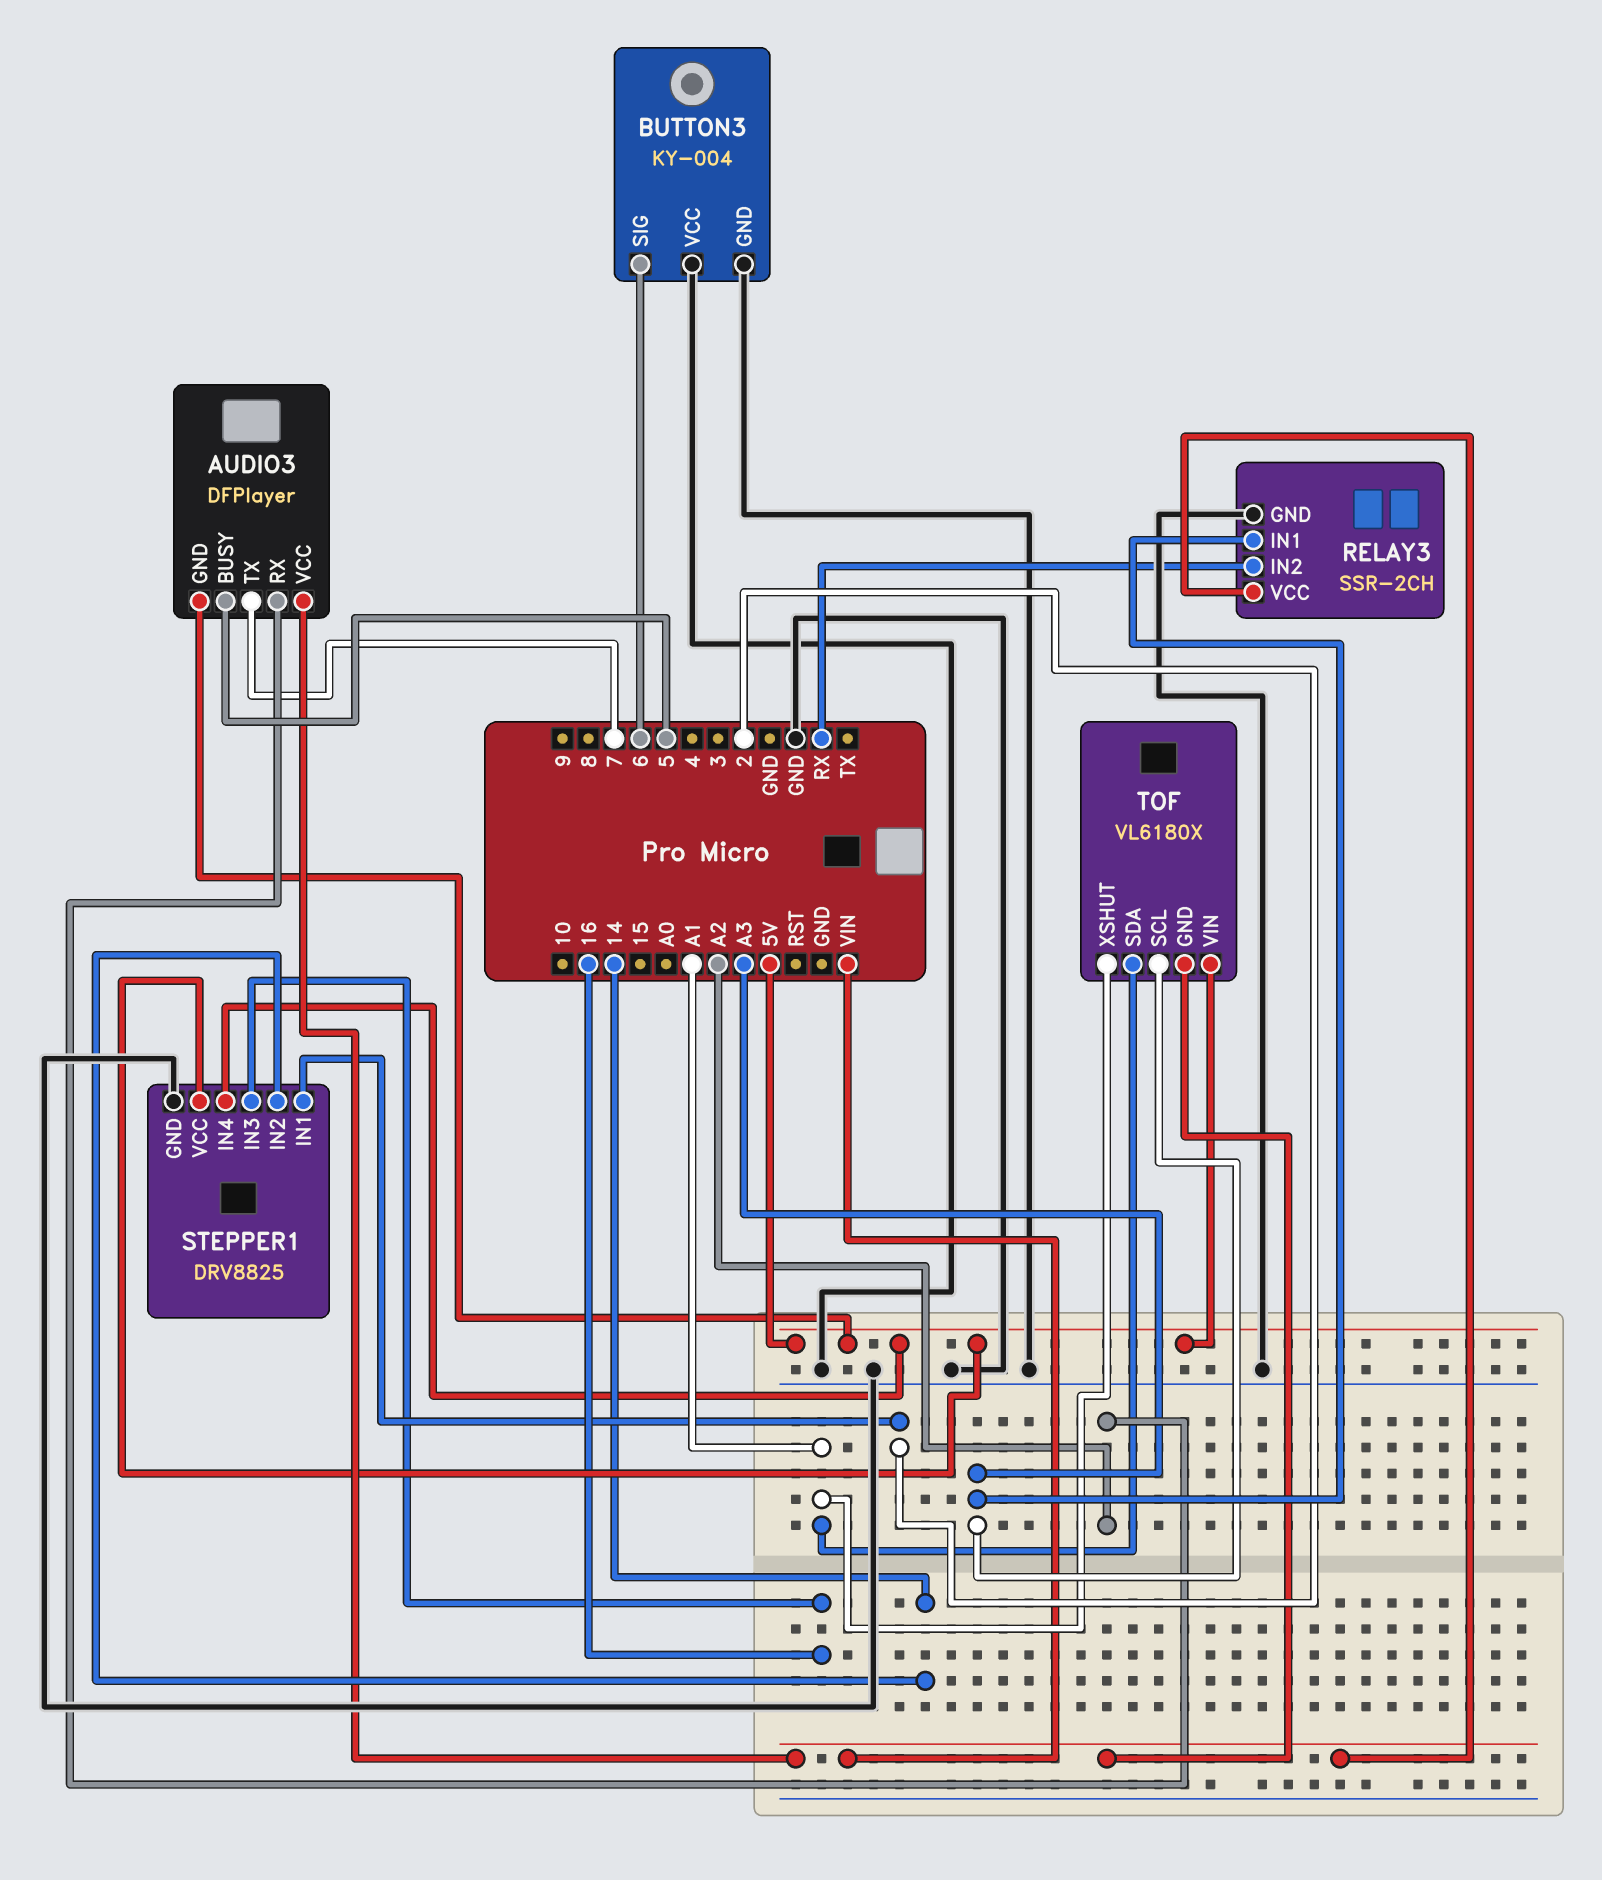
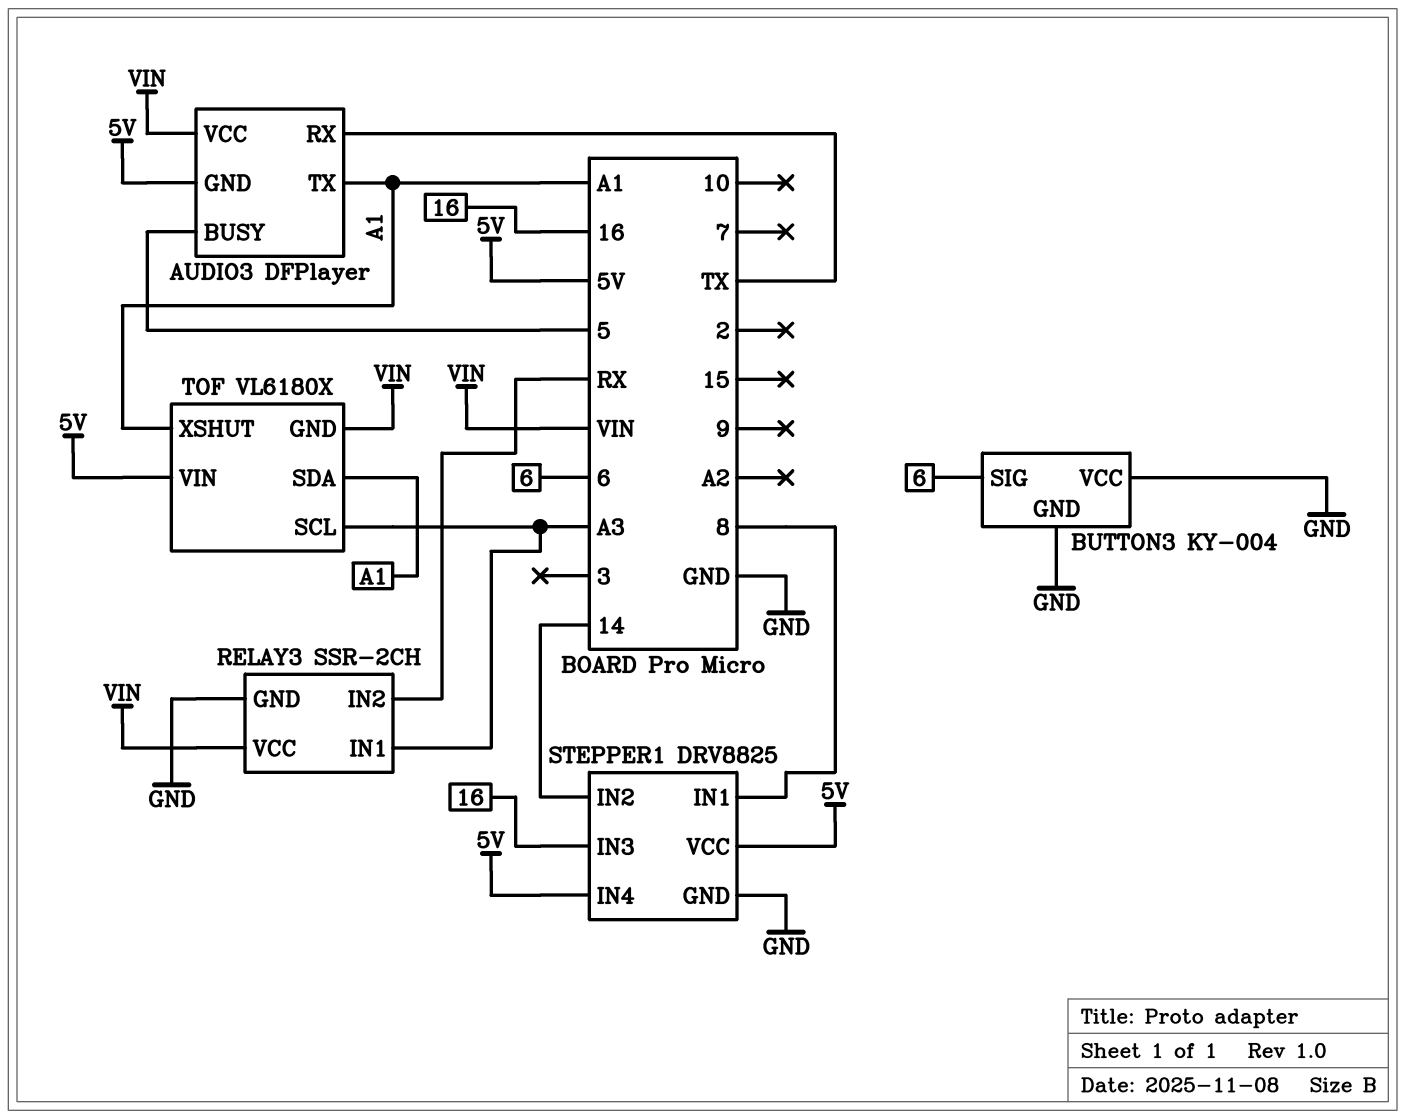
AUDIO3 pin RX: A2 -> TX
AUDIO3 pin TX: 7 -> A1
STEPPER1 pin IN1: 2 -> 8

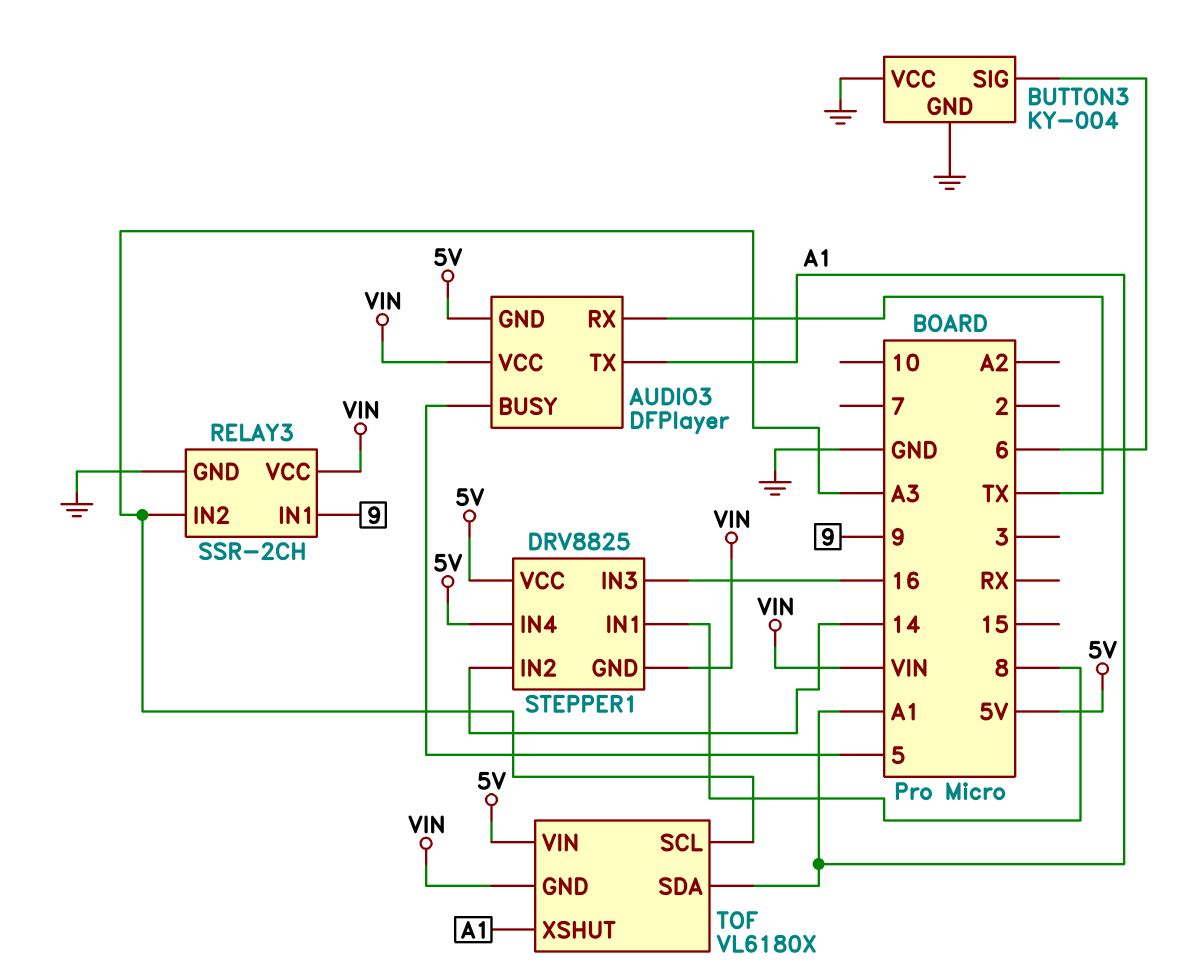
RELAY3 pin IN1: A3 -> 9
RELAY3 pin IN2: RX -> A3
STEPPER1 pin GND: GND -> VIN

